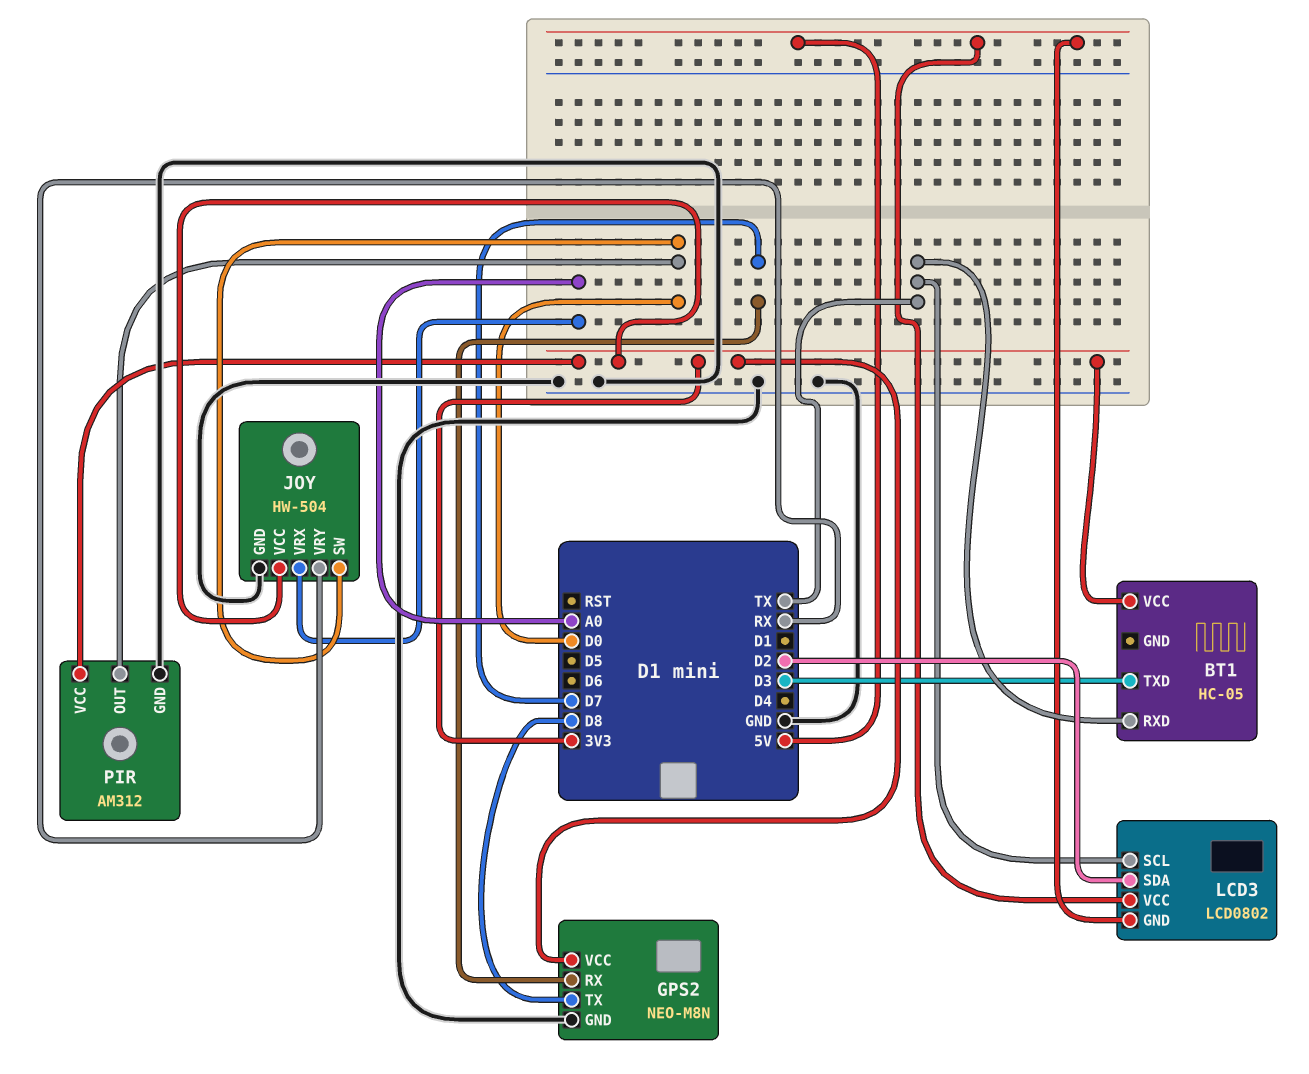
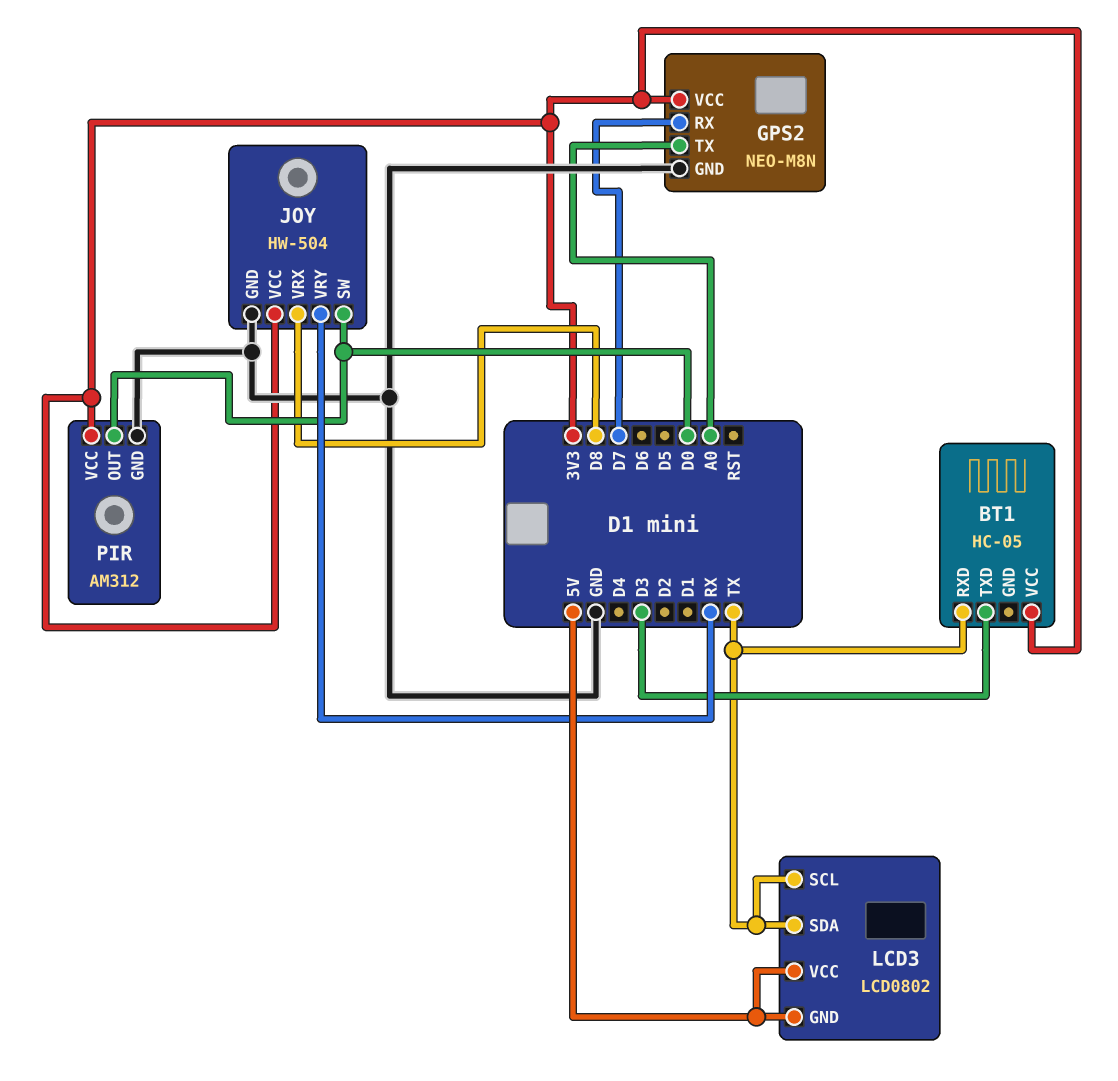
GPS2 pin TX: D8 -> A0
JOY pin VRX: A0 -> D8
LCD3 pin SDA: D2 -> TX

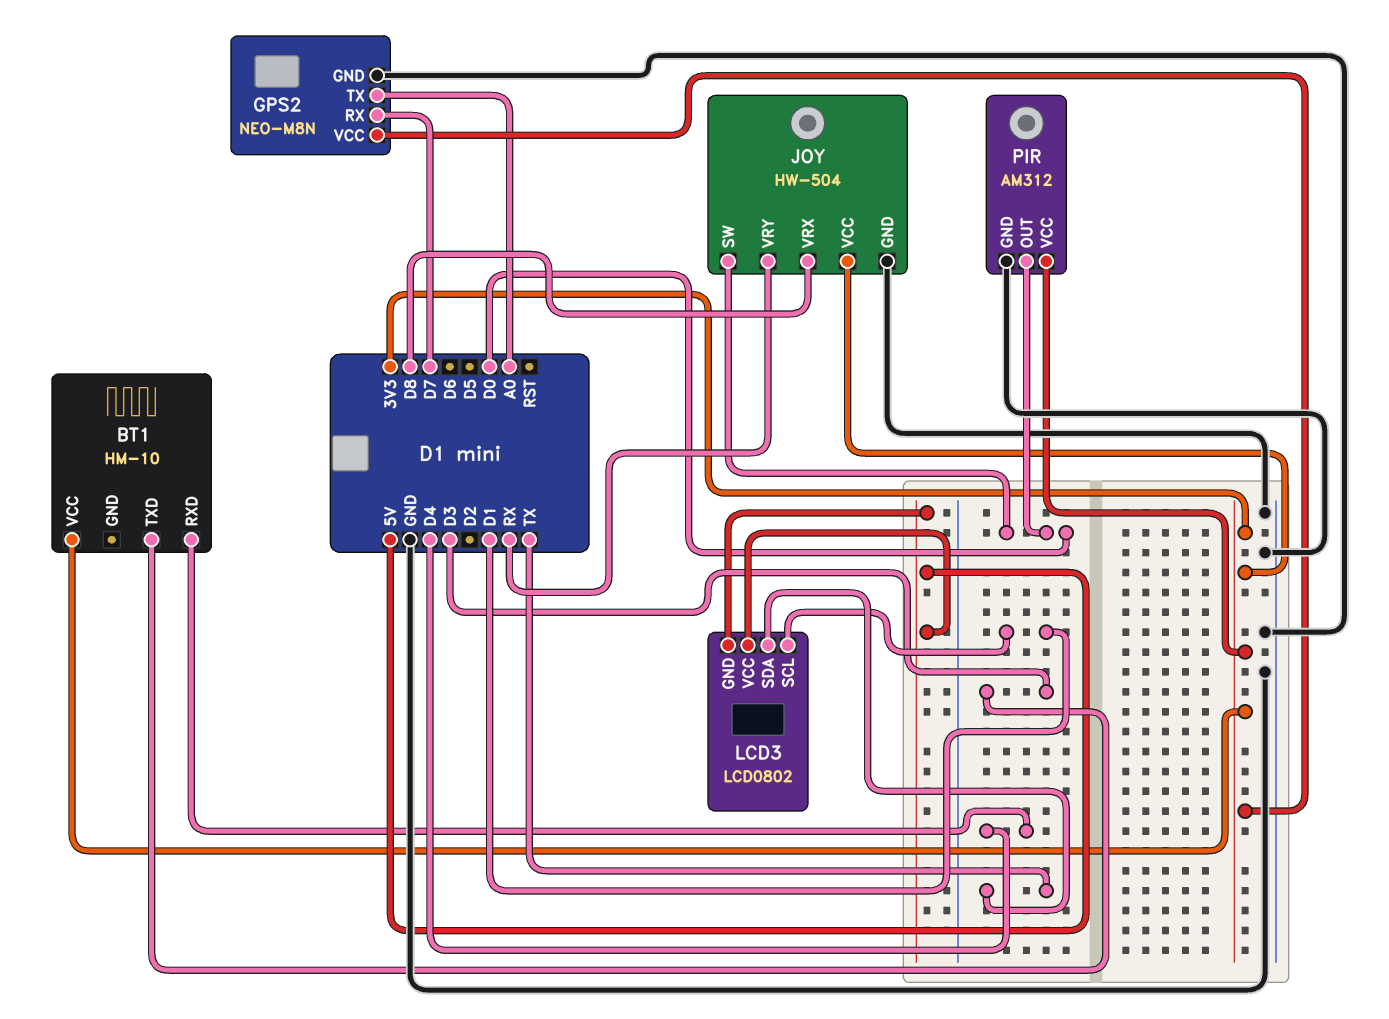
BT1: HC-05 -> HM-10
BT1 pin RXD: TX -> D4
LCD3 pin SCL: TX -> D1

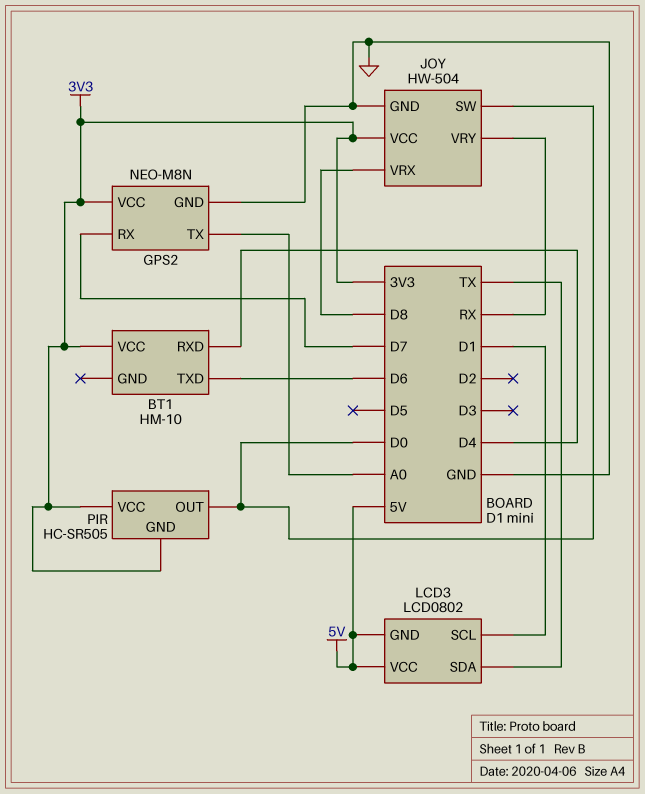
BT1 pin TXD: D3 -> D6
PIR: AM312 -> HC-SR505
PIR pin GND: GND -> 3V3

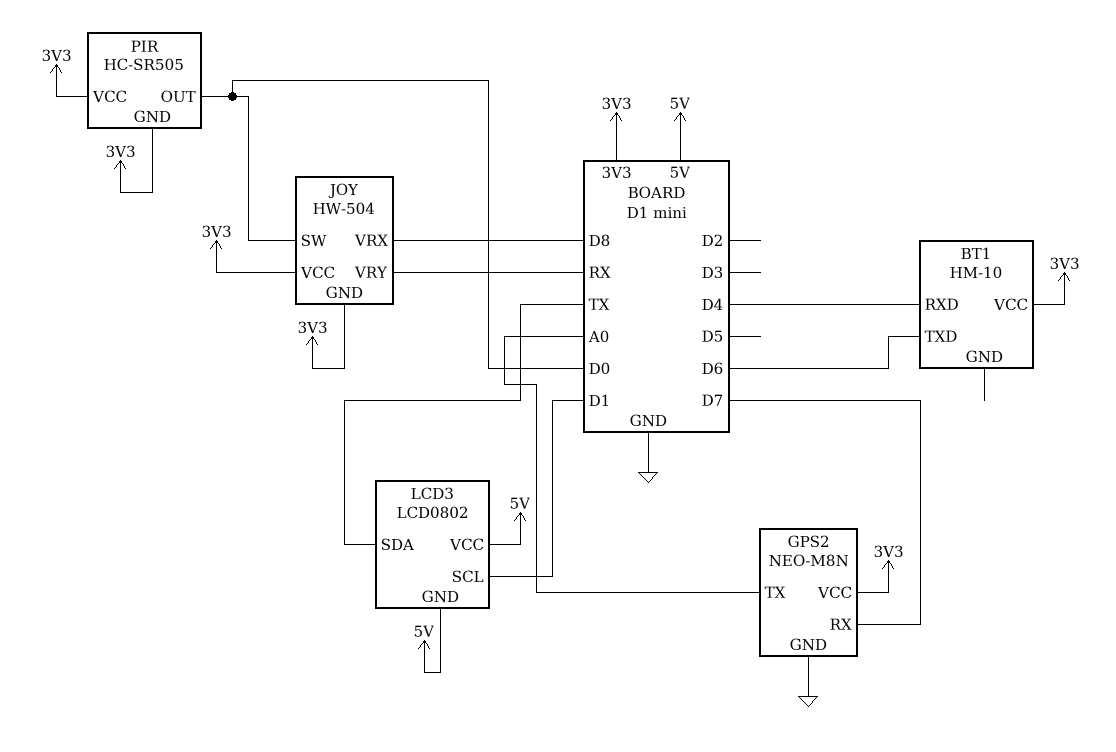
JOY pin GND: GND -> 3V3

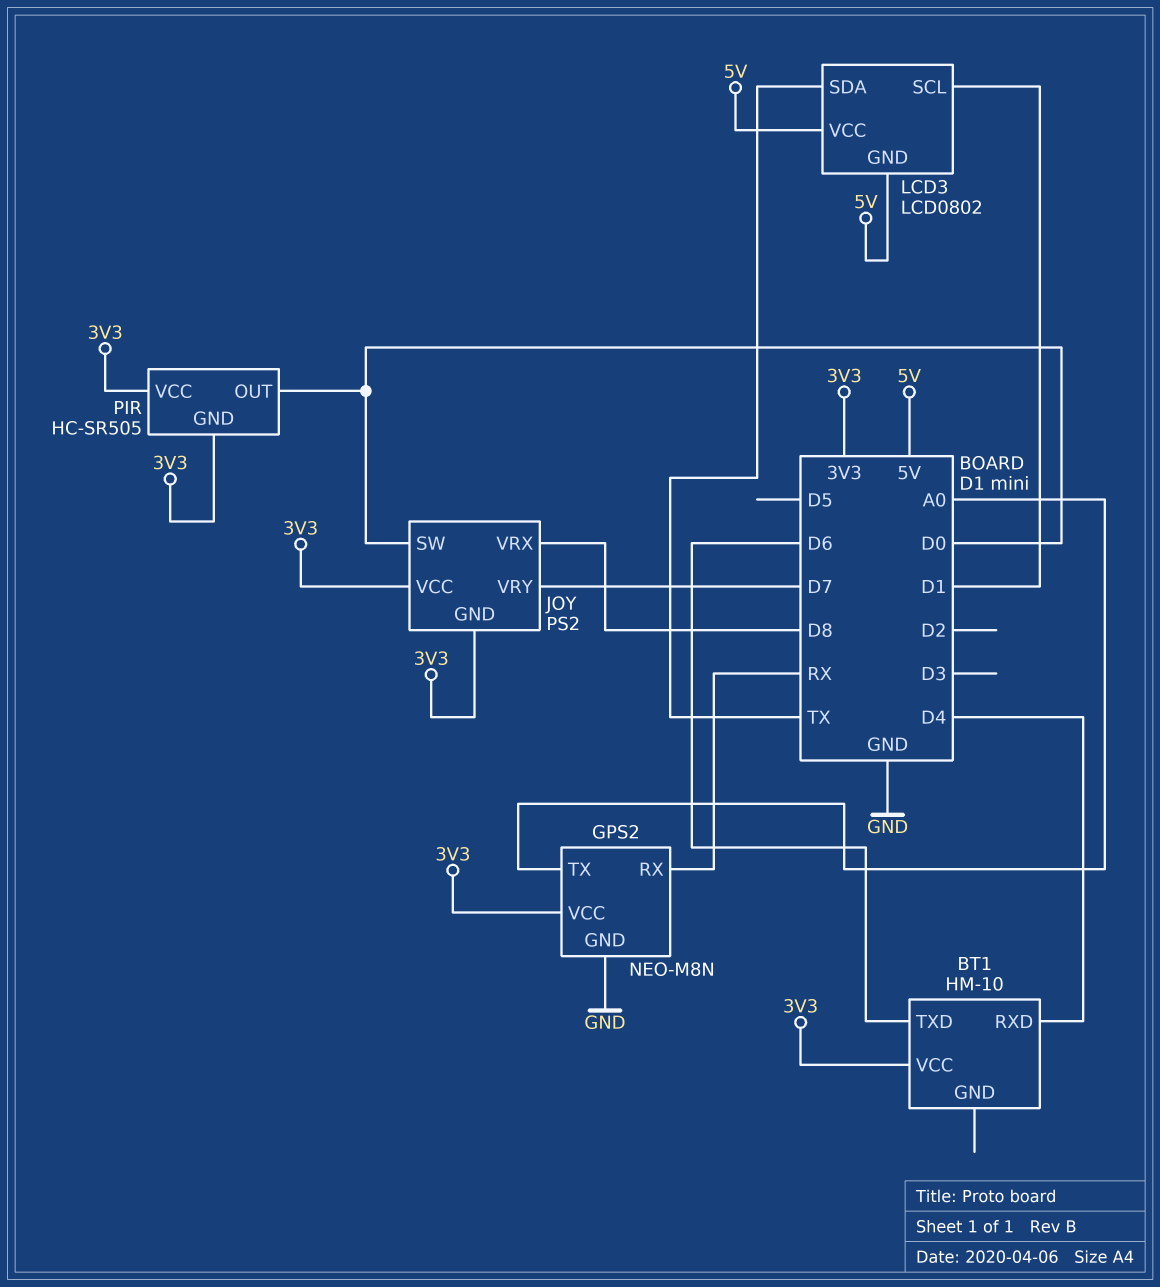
GPS2 pin RX: D7 -> RX
JOY: HW-504 -> PS2
JOY pin VRY: RX -> D7

